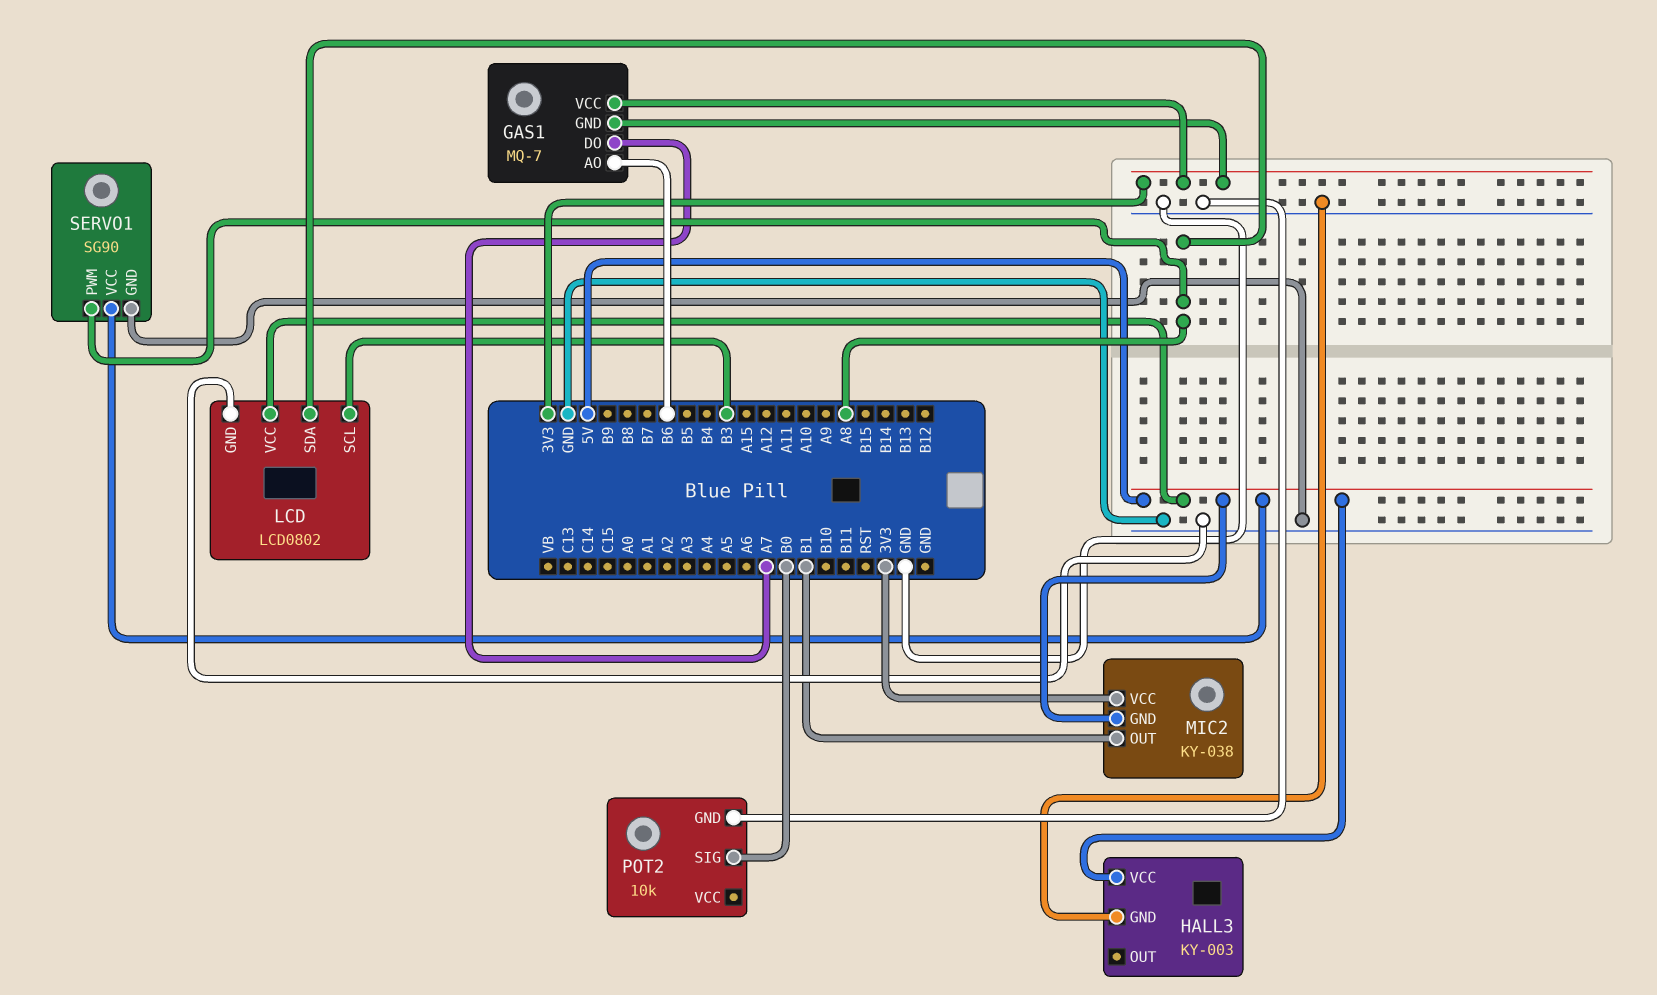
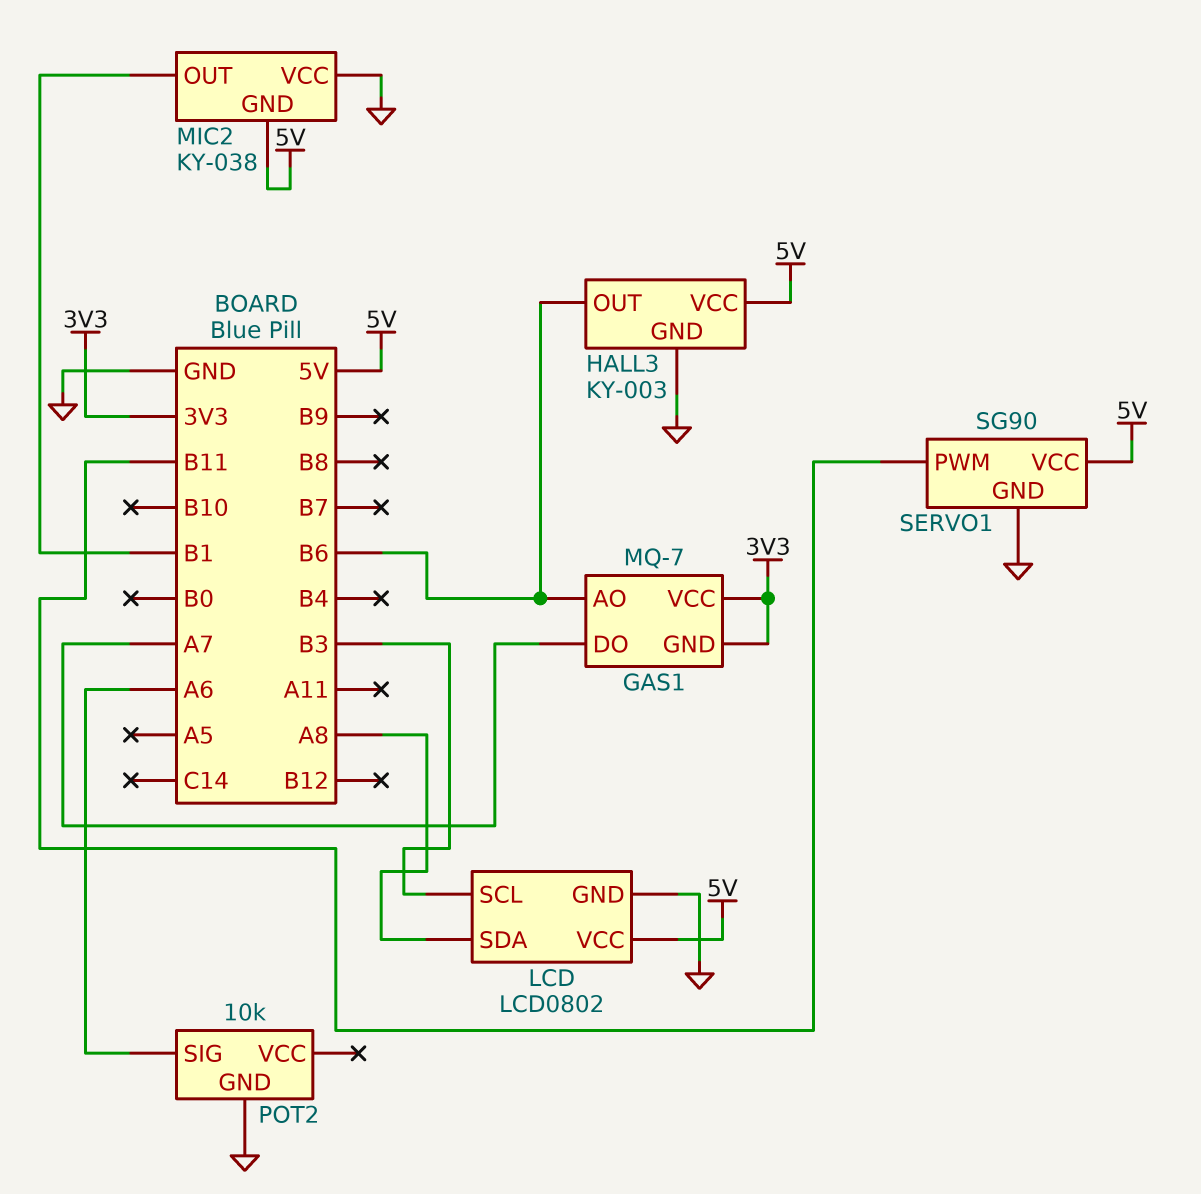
HALL3 pin OUT: none -> B6
MIC2 pin VCC: 3V3 -> GND
POT2 pin SIG: B0 -> A6
SERVO1 pin PWM: A8 -> B11

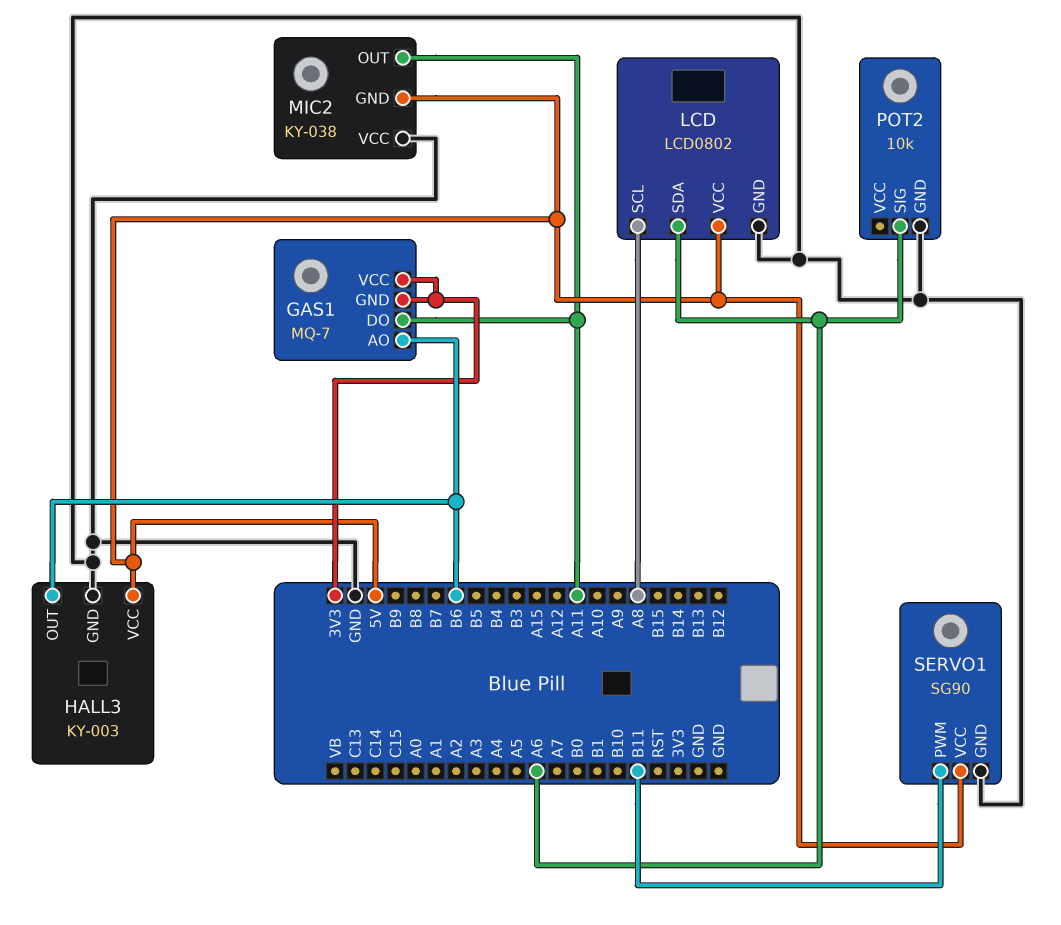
GAS1 pin DO: A7 -> A11
LCD pin SCL: B3 -> A8
LCD pin SDA: A8 -> A6
MIC2 pin OUT: B1 -> A11

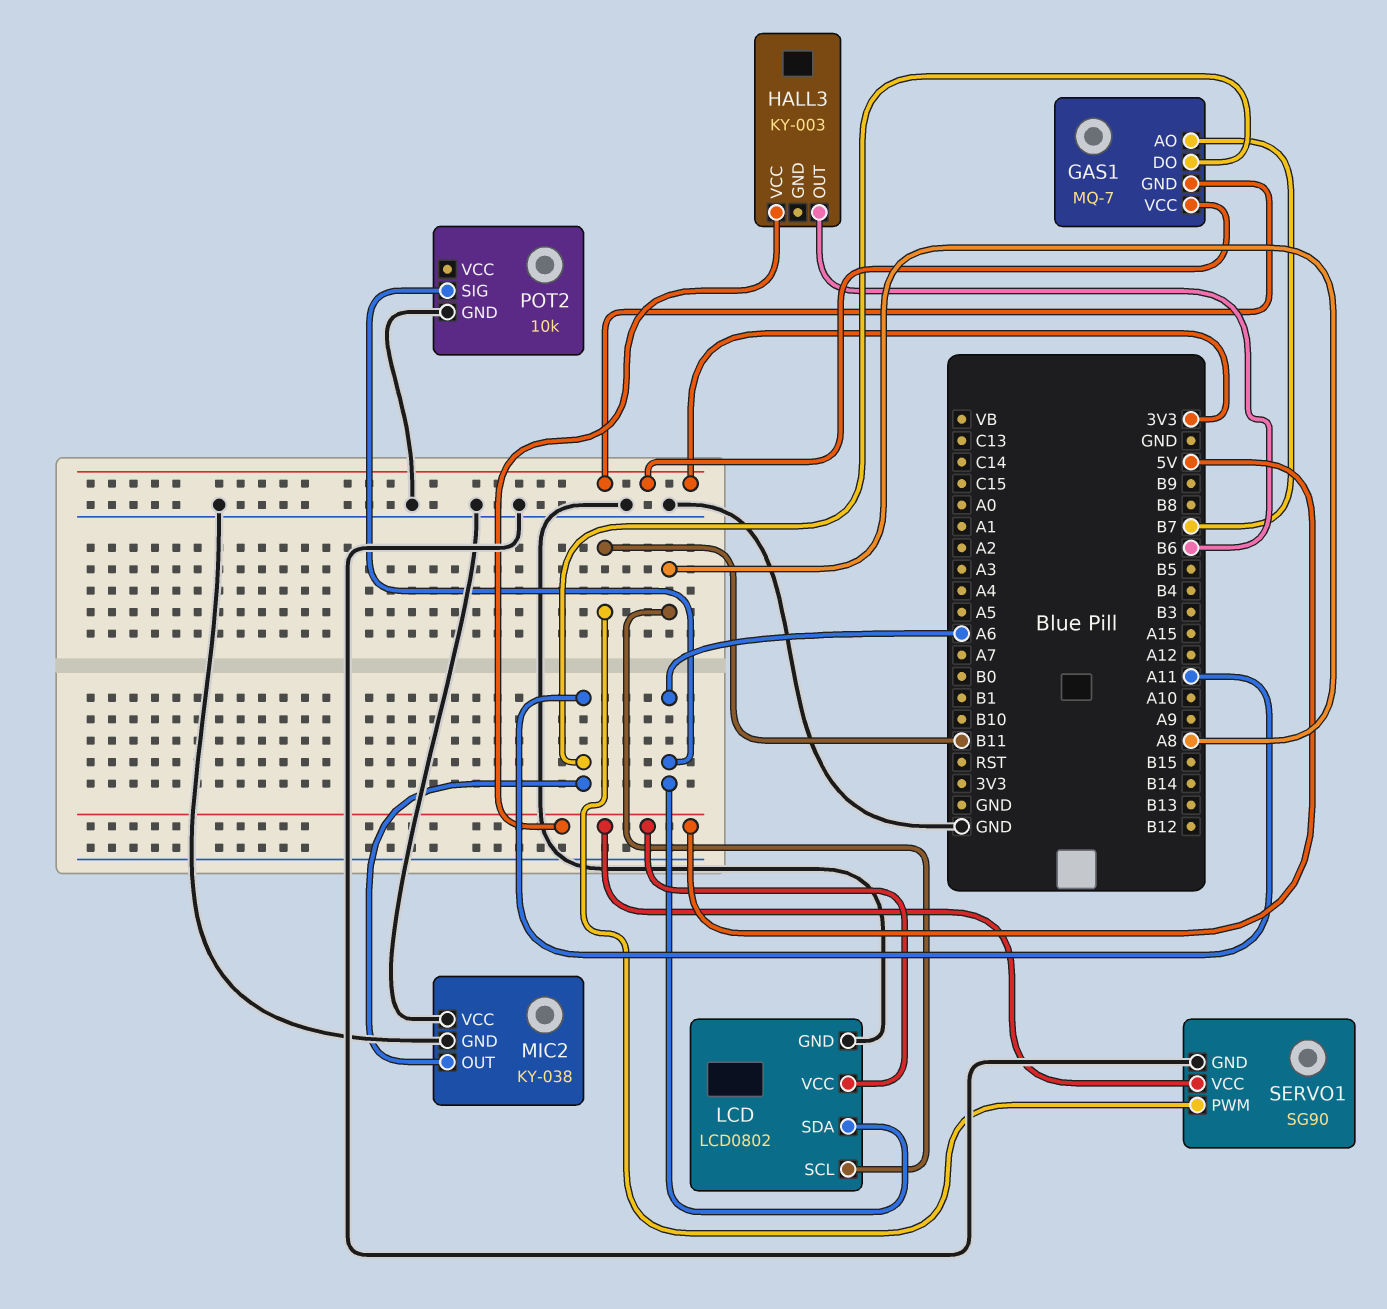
GAS1 pin AO: B6 -> B7
HALL3 pin GND: GND -> none
MIC2 pin GND: 5V -> GND

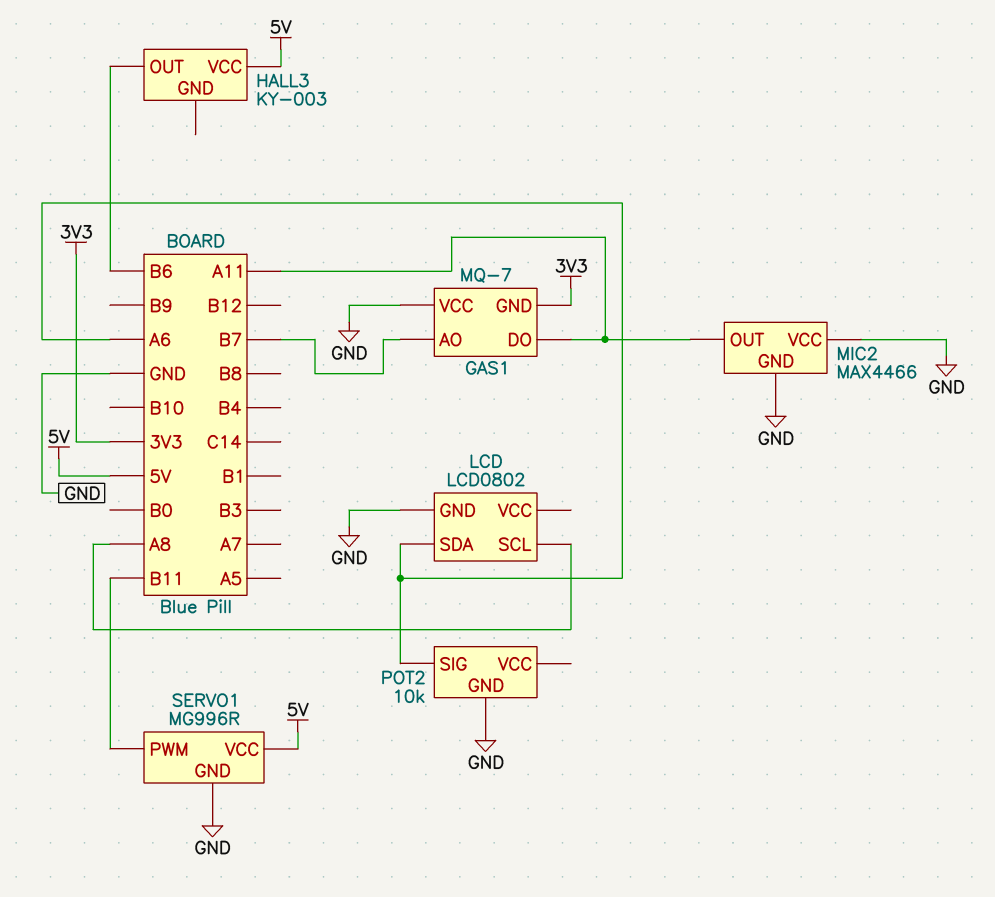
GAS1 pin VCC: 3V3 -> GND
LCD pin VCC: 5V -> none
MIC2: KY-038 -> MAX4466
SERVO1: SG90 -> MG996R

